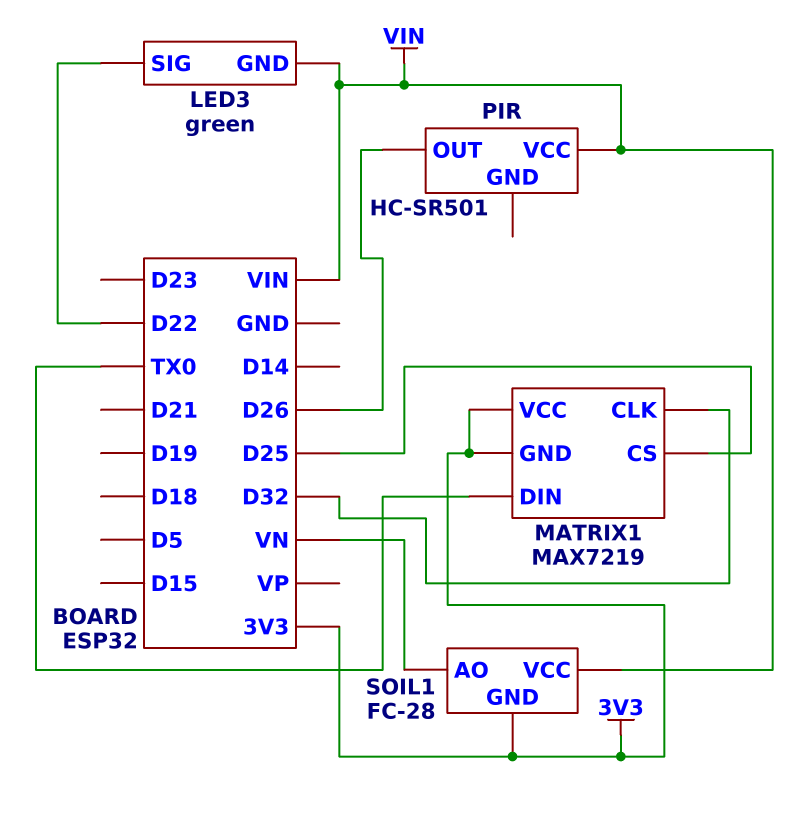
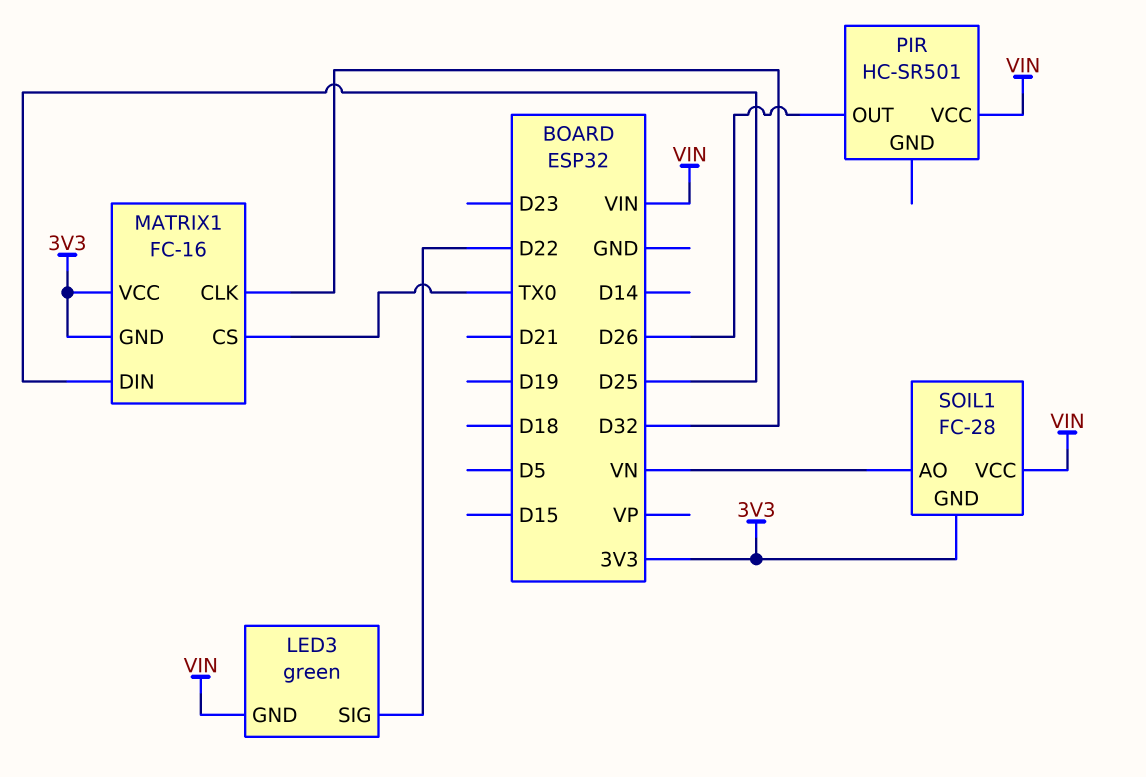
MATRIX1: MAX7219 -> FC-16
MATRIX1 pin CS: D25 -> TX0
MATRIX1 pin DIN: TX0 -> D25

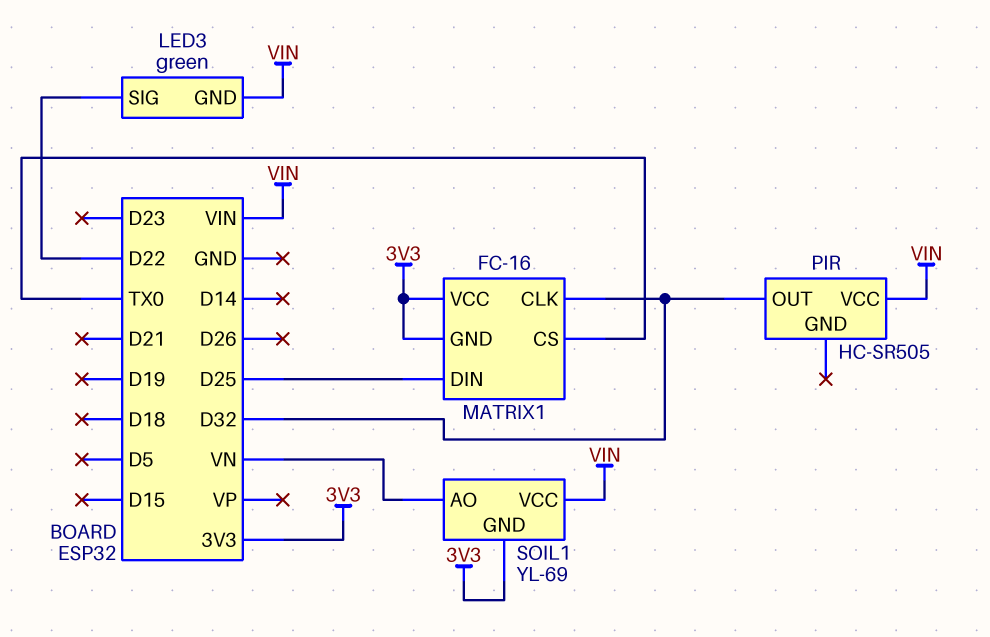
PIR: HC-SR501 -> HC-SR505
PIR pin OUT: D26 -> D32
SOIL1: FC-28 -> YL-69

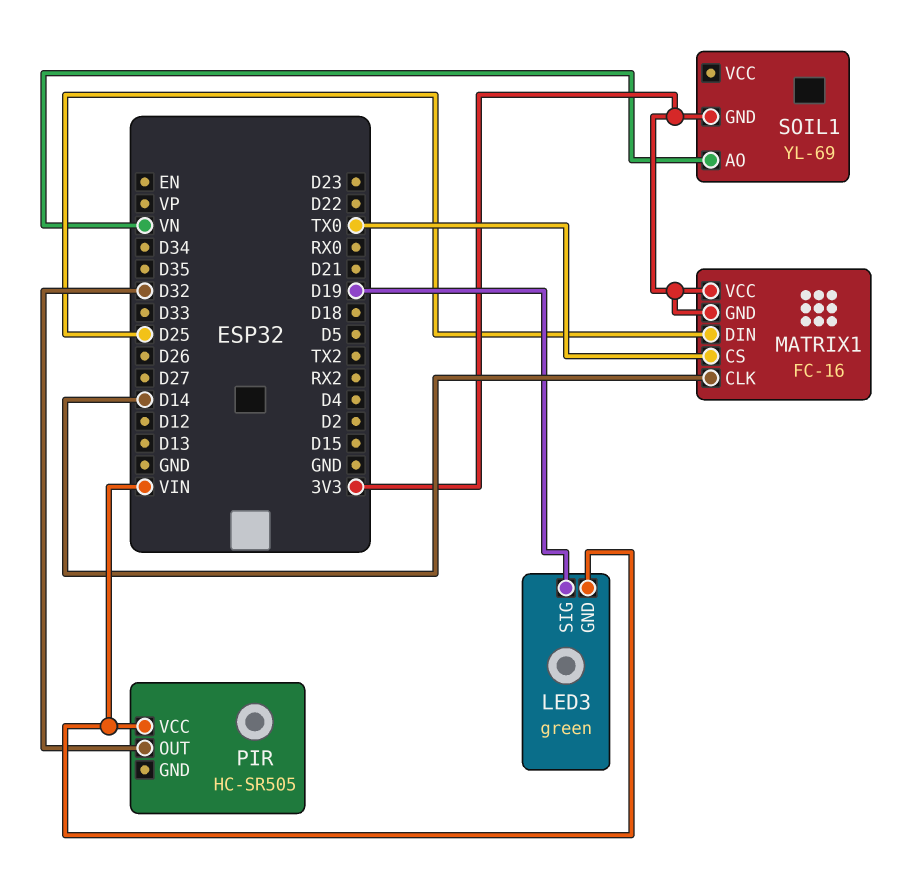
LED3 pin SIG: D22 -> D19
MATRIX1 pin CLK: D32 -> D14
SOIL1 pin VCC: VIN -> none

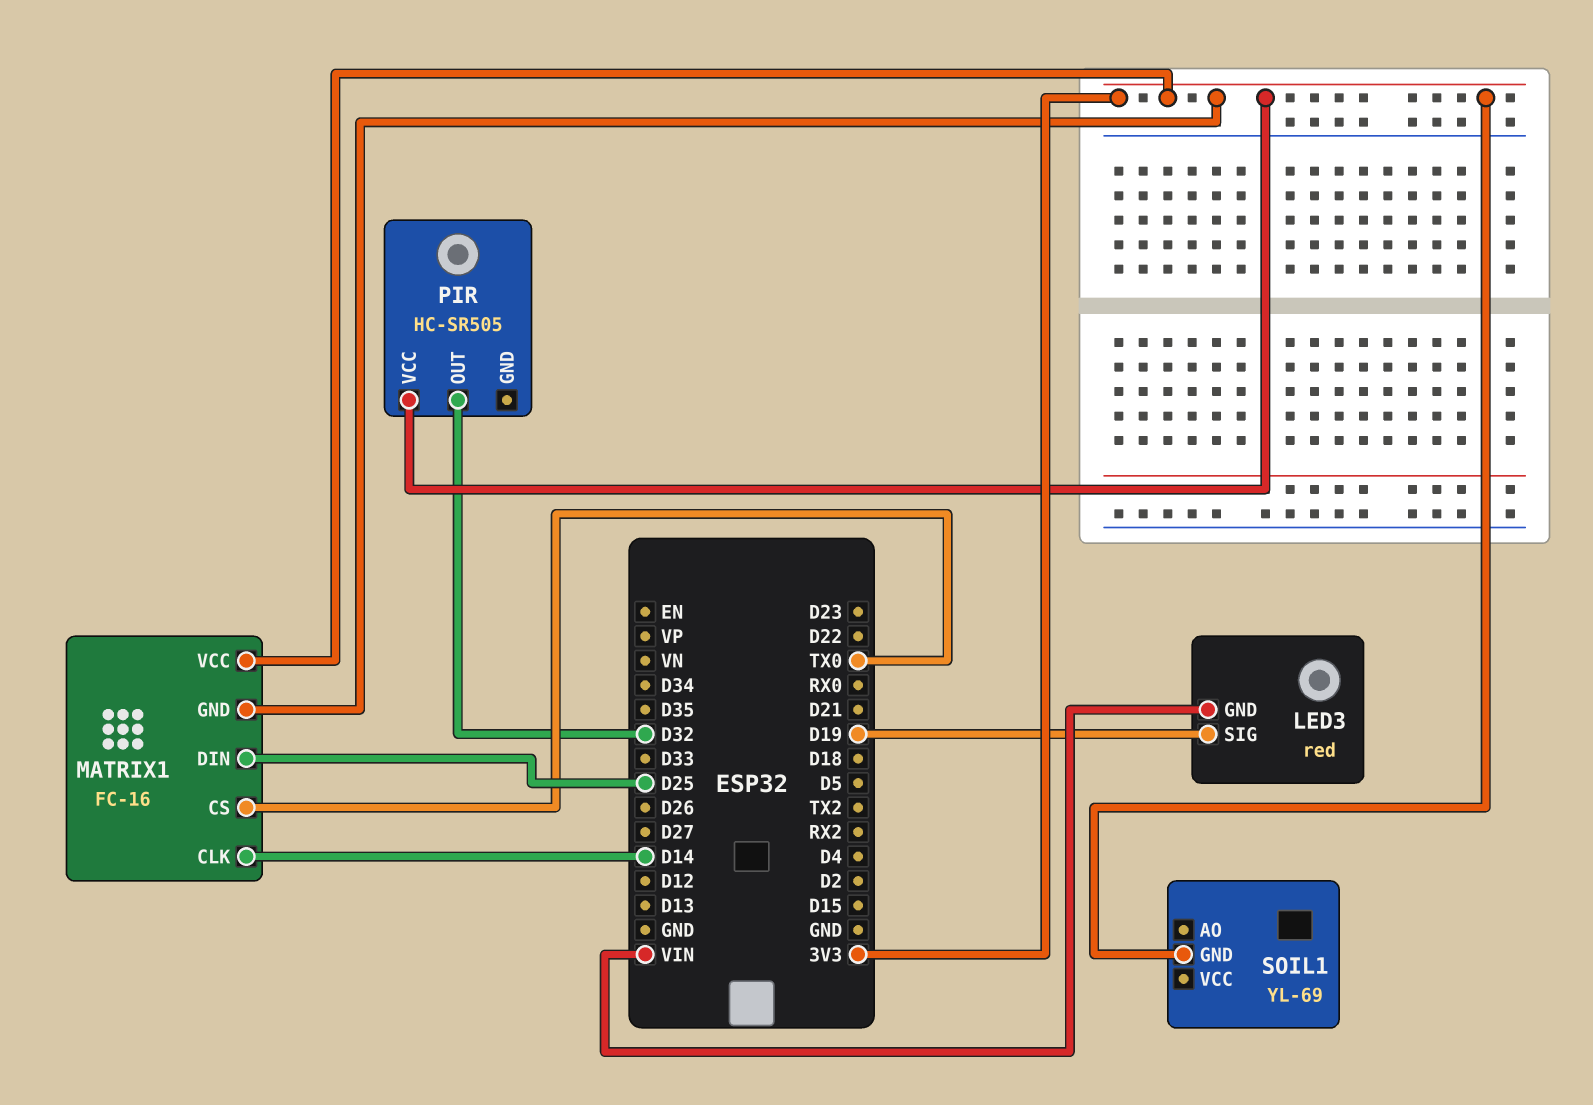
LED3: green -> red
PIR pin VCC: VIN -> 3V3
SOIL1 pin AO: VN -> none

